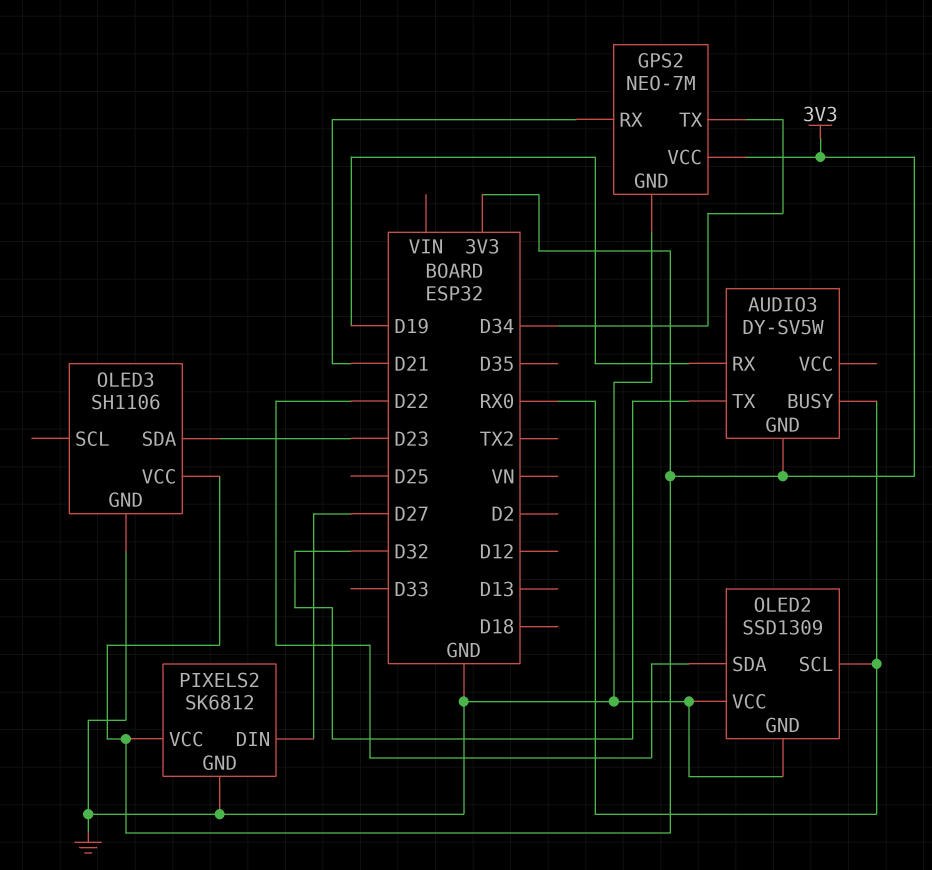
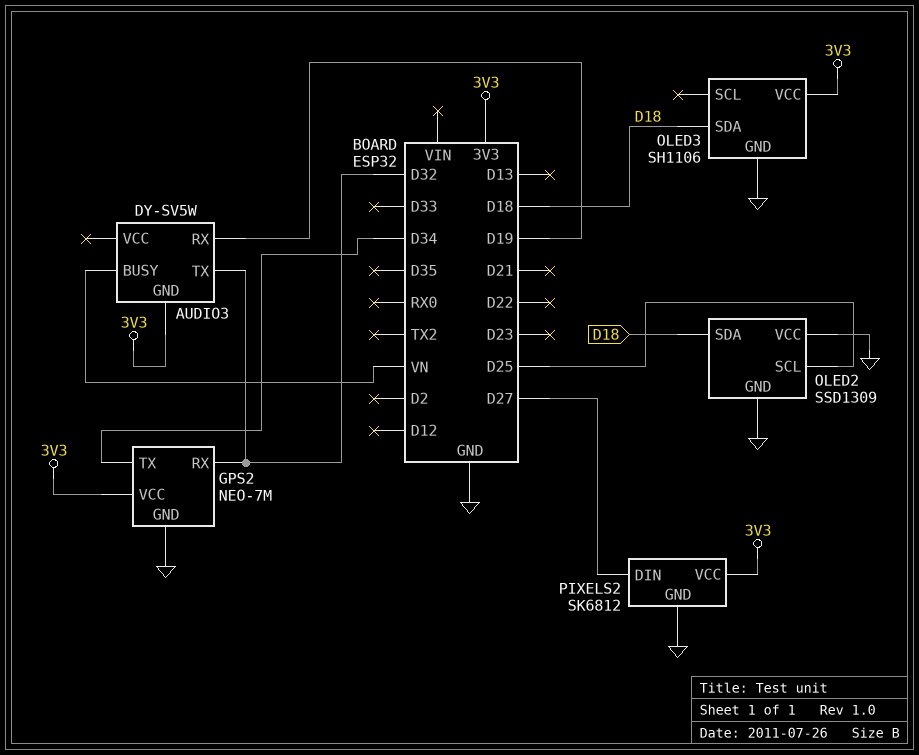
AUDIO3 pin BUSY: RX0 -> VN
GPS2 pin RX: D21 -> D32
OLED2 pin SCL: RX0 -> D25
OLED2 pin SDA: D22 -> D18
OLED3 pin SDA: D23 -> D18

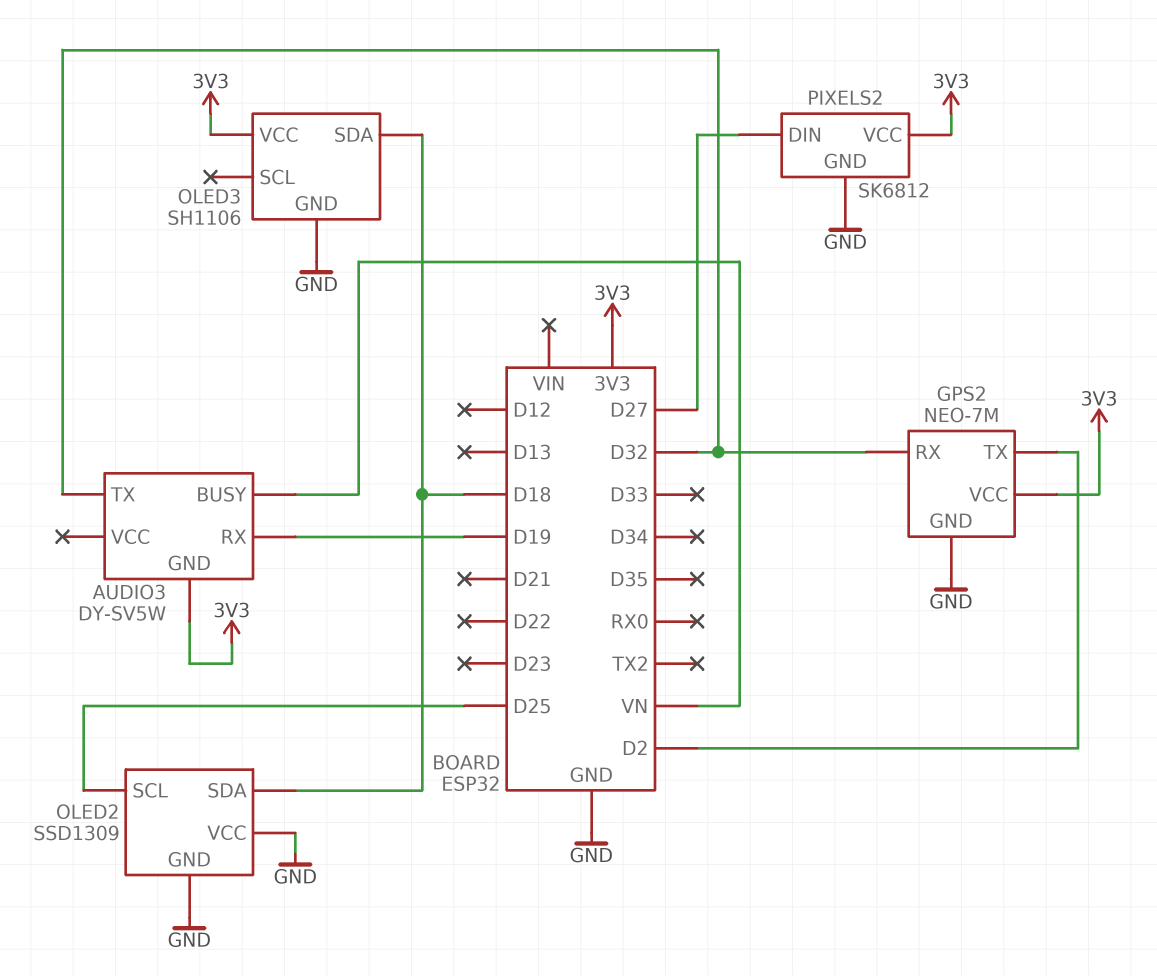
GPS2 pin TX: D34 -> D2

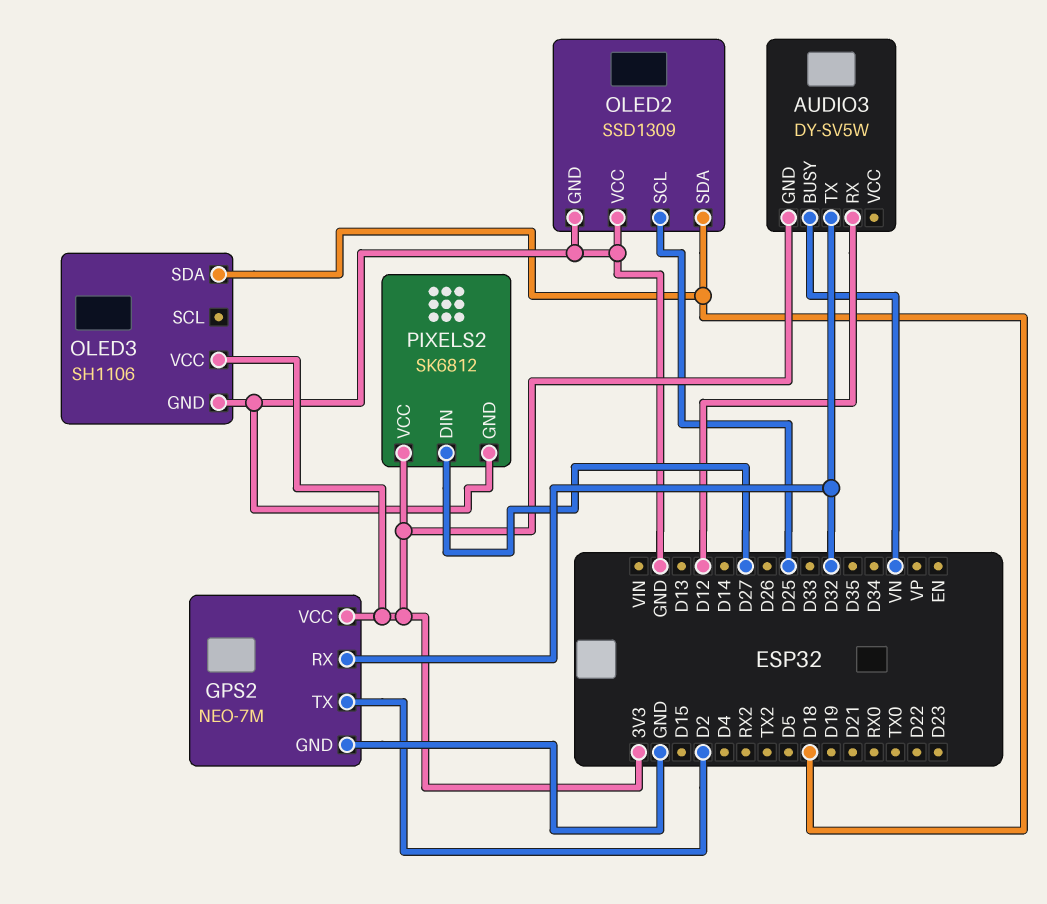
AUDIO3 pin RX: D19 -> D12

